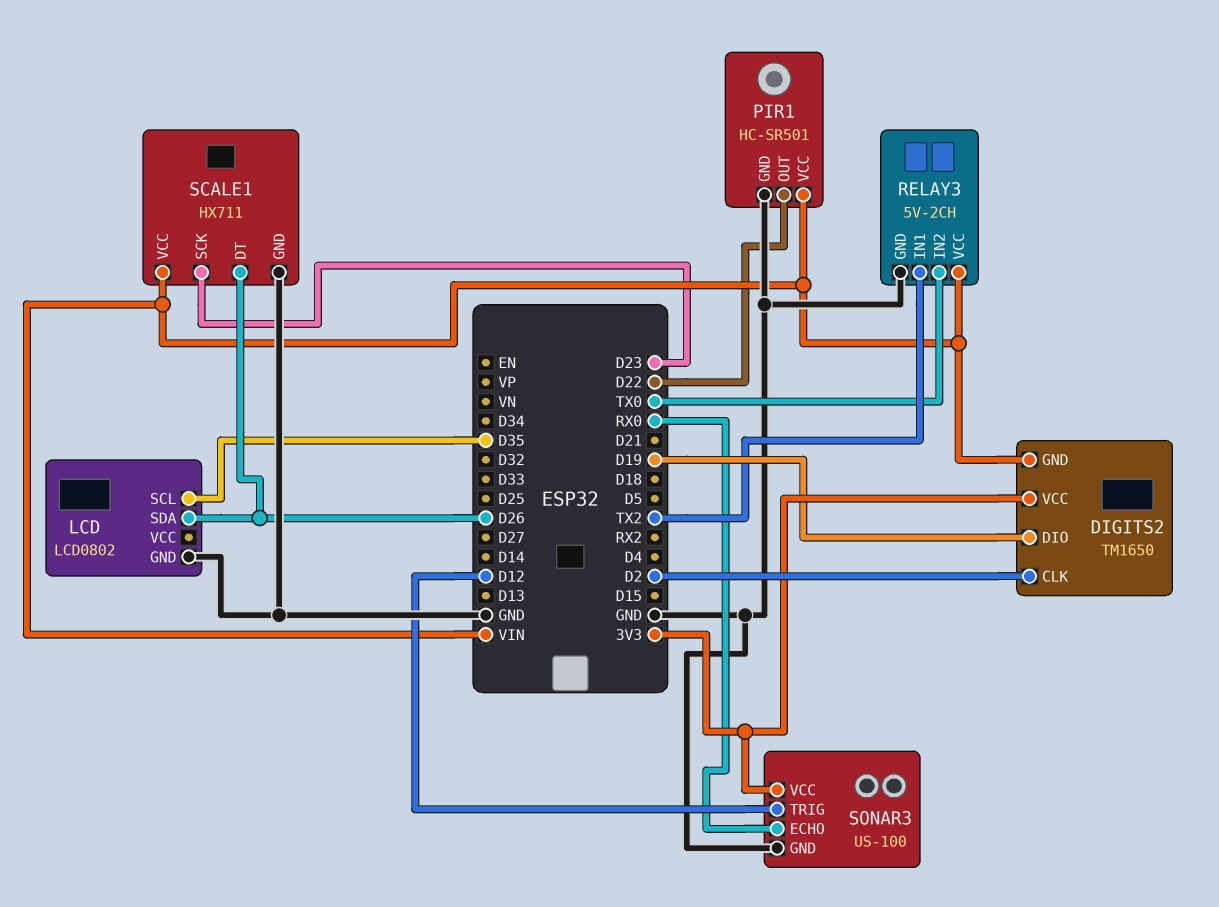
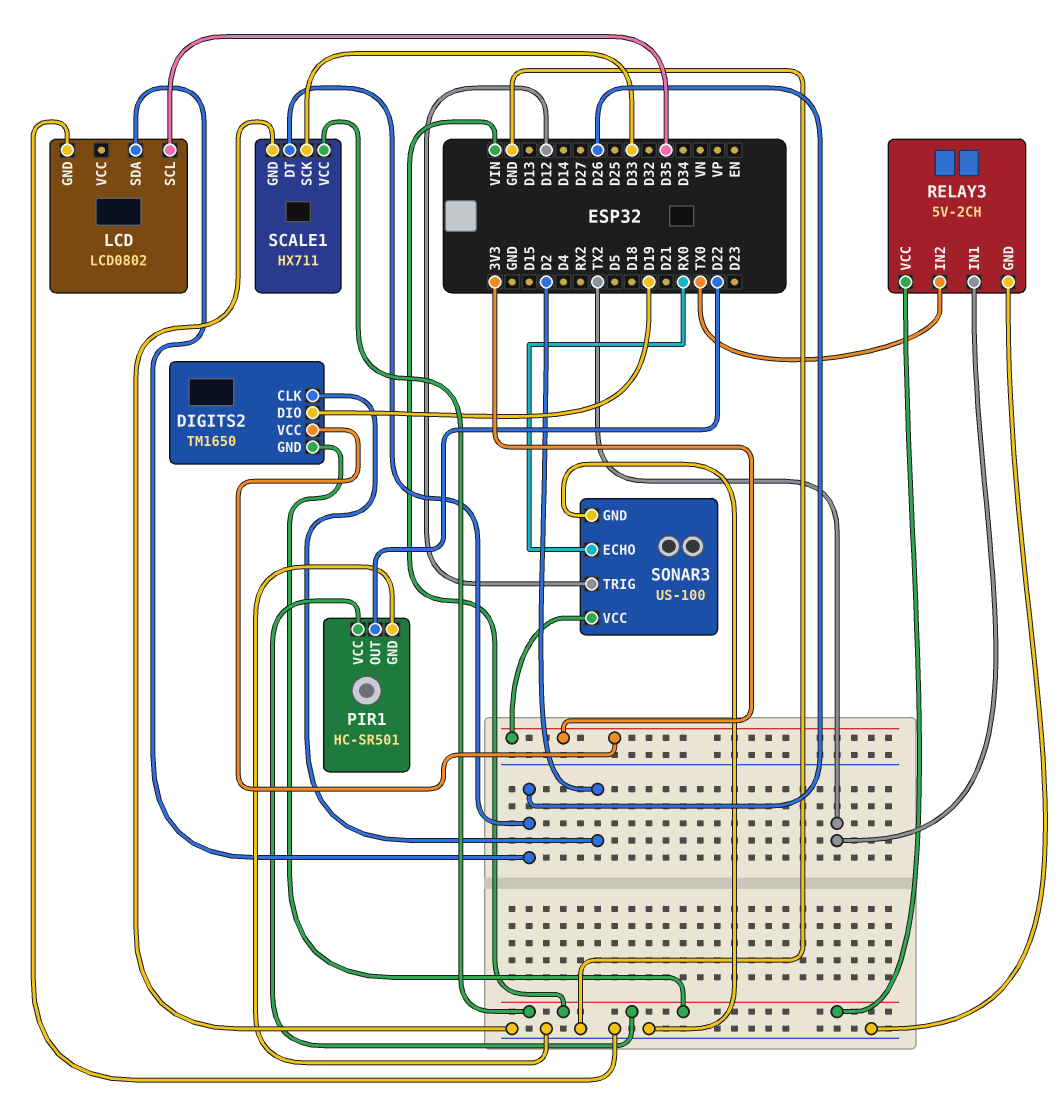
SCALE1 pin SCK: D23 -> D33

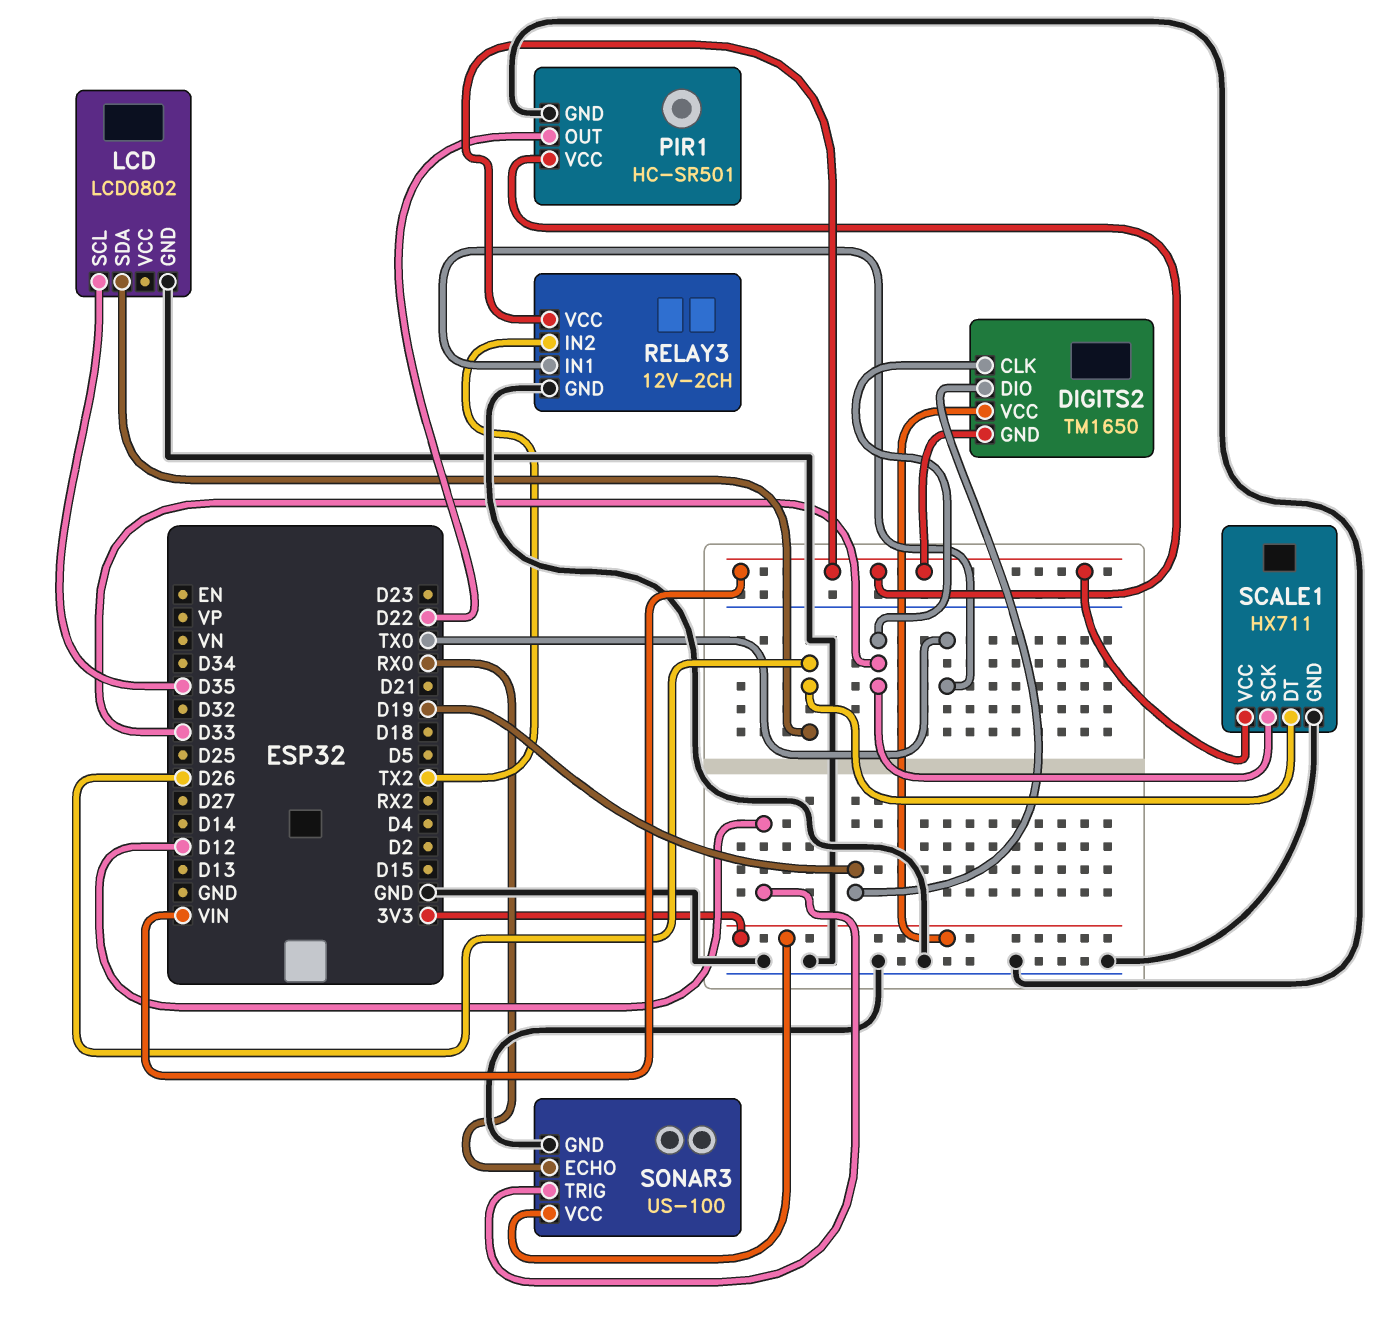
DIGITS2 pin CLK: D2 -> D33
RELAY3: 5V-2CH -> 12V-2CH
RELAY3 pin IN1: TX2 -> TX0
RELAY3 pin IN2: TX0 -> TX2

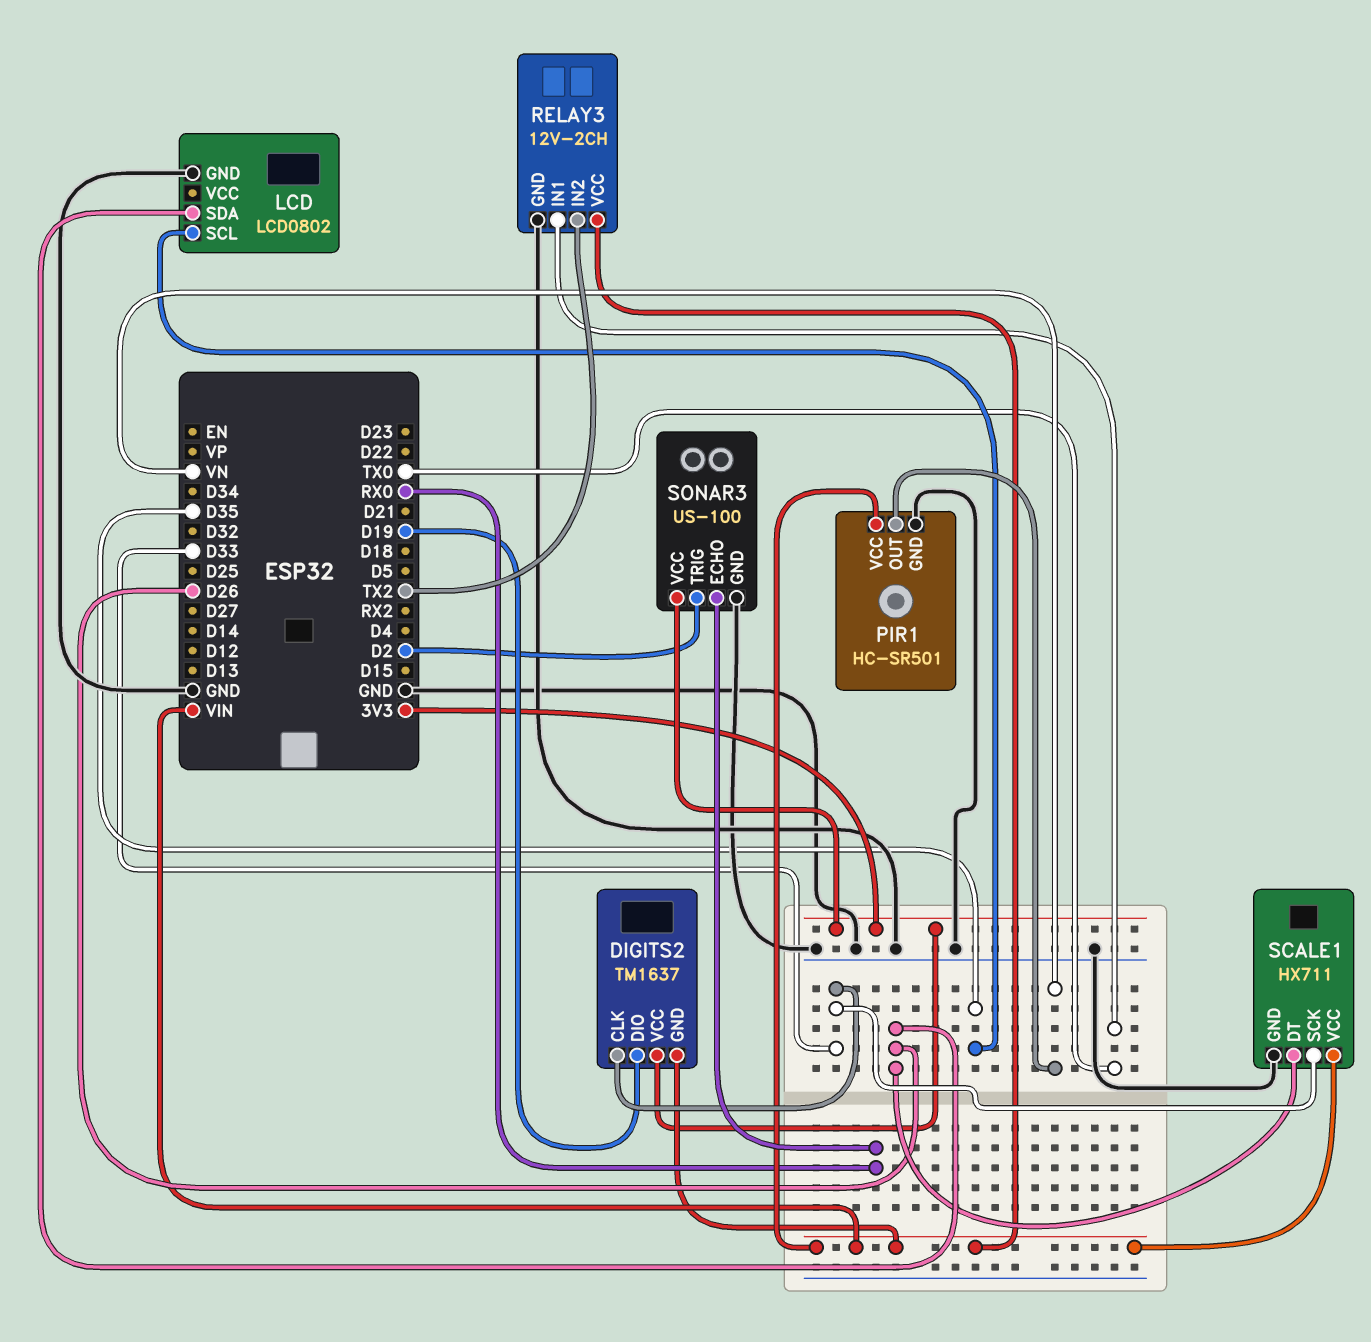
DIGITS2: TM1650 -> TM1637
PIR1 pin OUT: D22 -> VN
SONAR3 pin TRIG: D12 -> D2

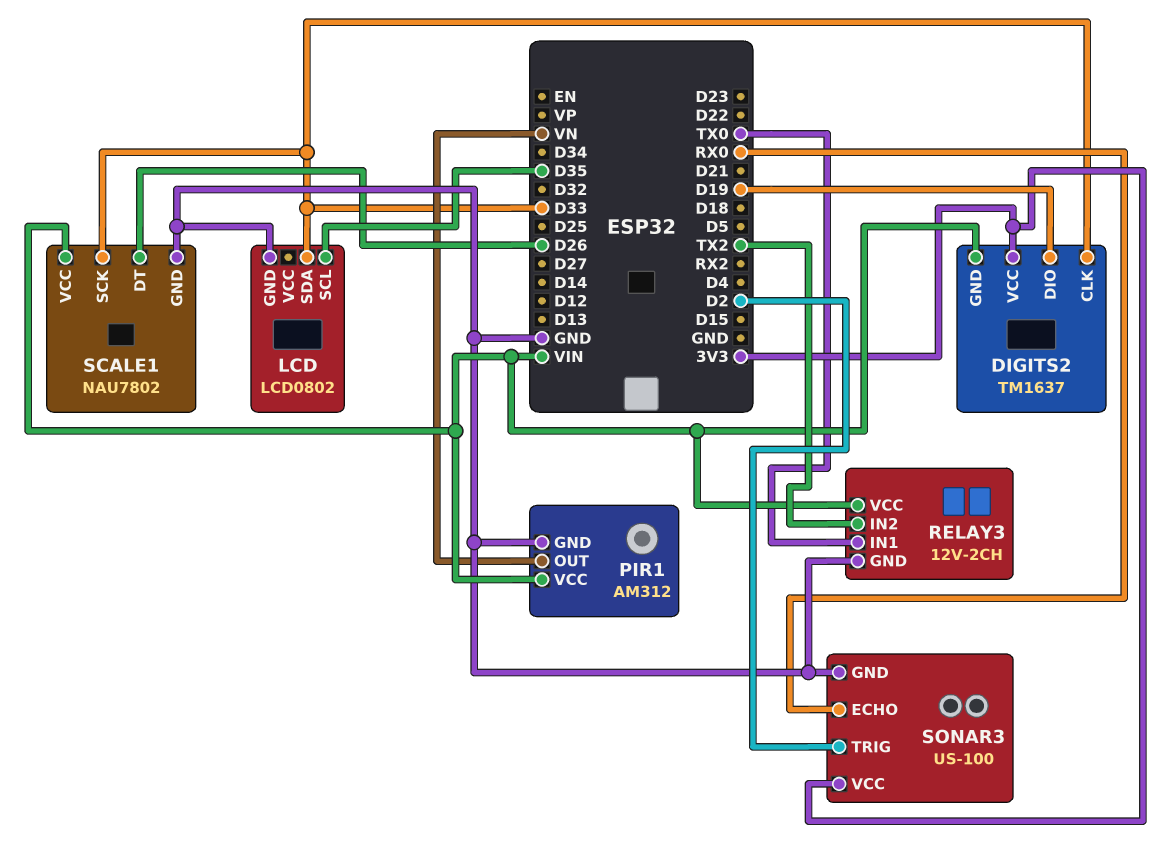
LCD pin SDA: D26 -> D33
PIR1: HC-SR501 -> AM312
SCALE1: HX711 -> NAU7802

